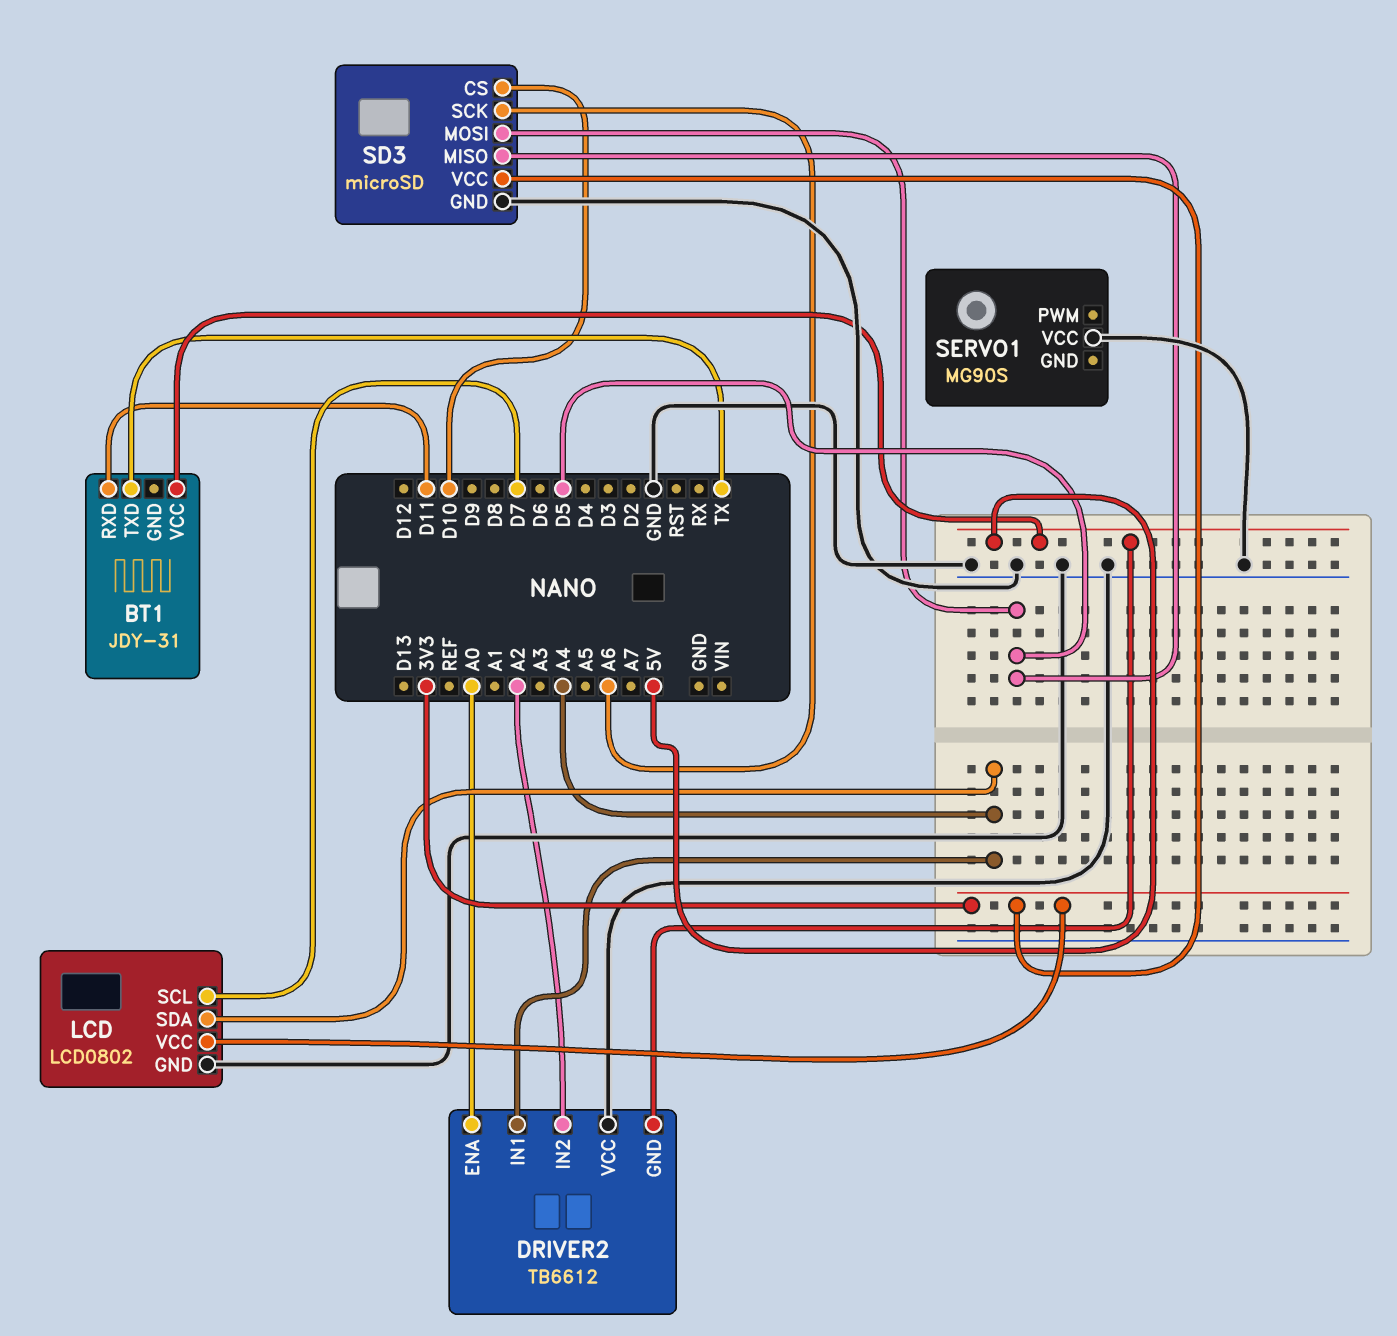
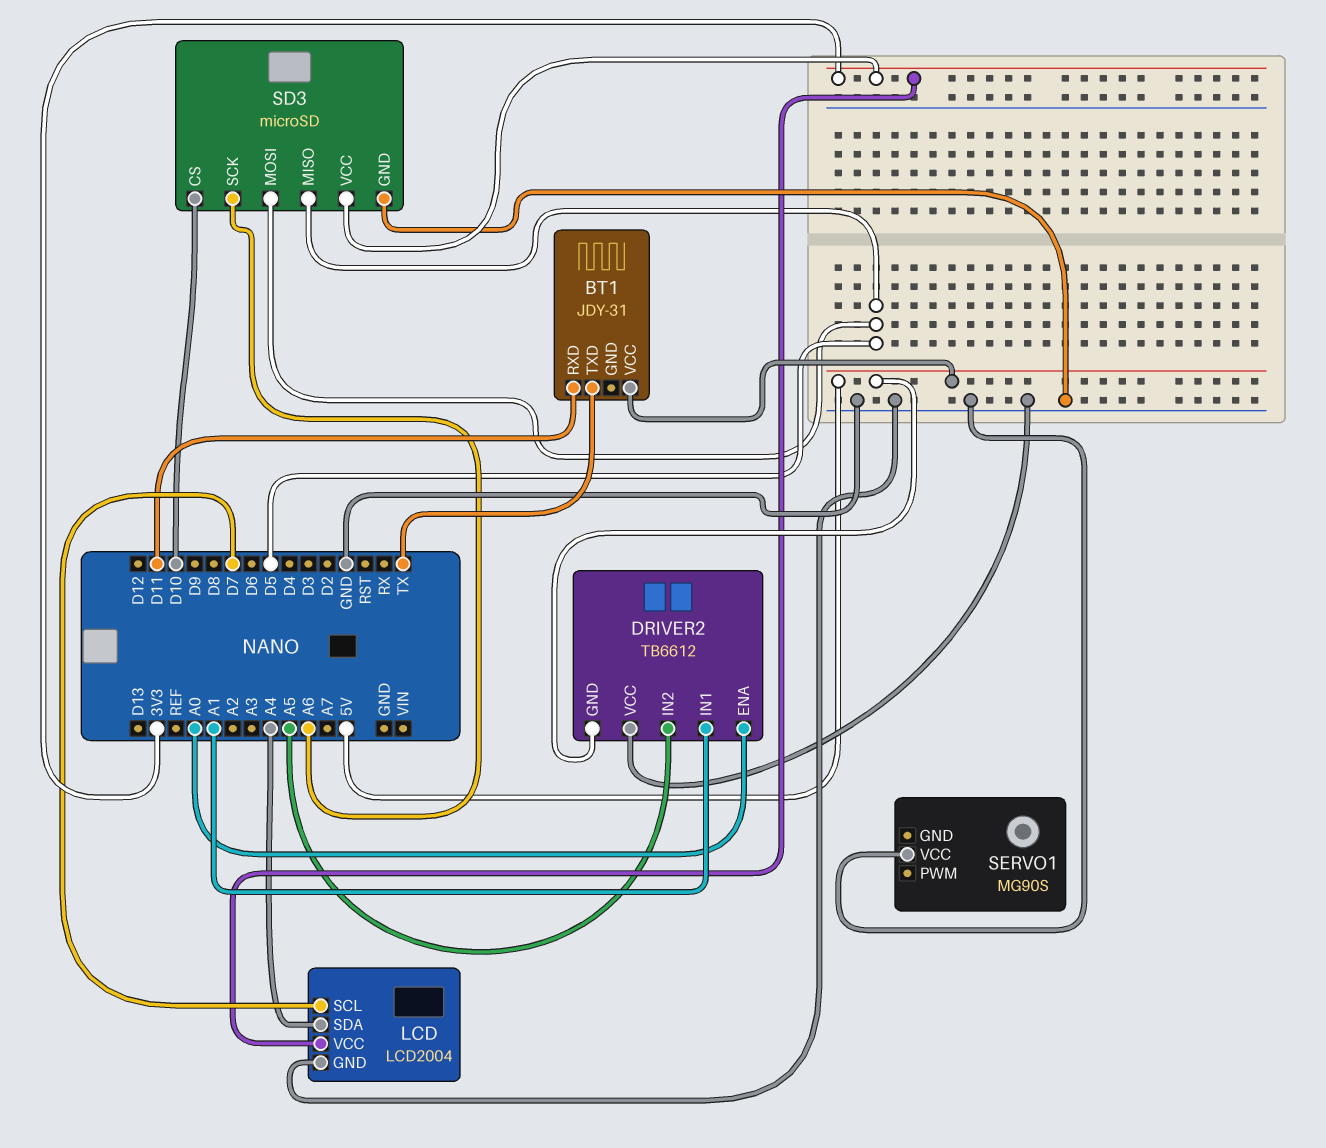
DRIVER2 pin IN1: A4 -> A1
DRIVER2 pin IN2: A2 -> A5
LCD: LCD0802 -> LCD2004

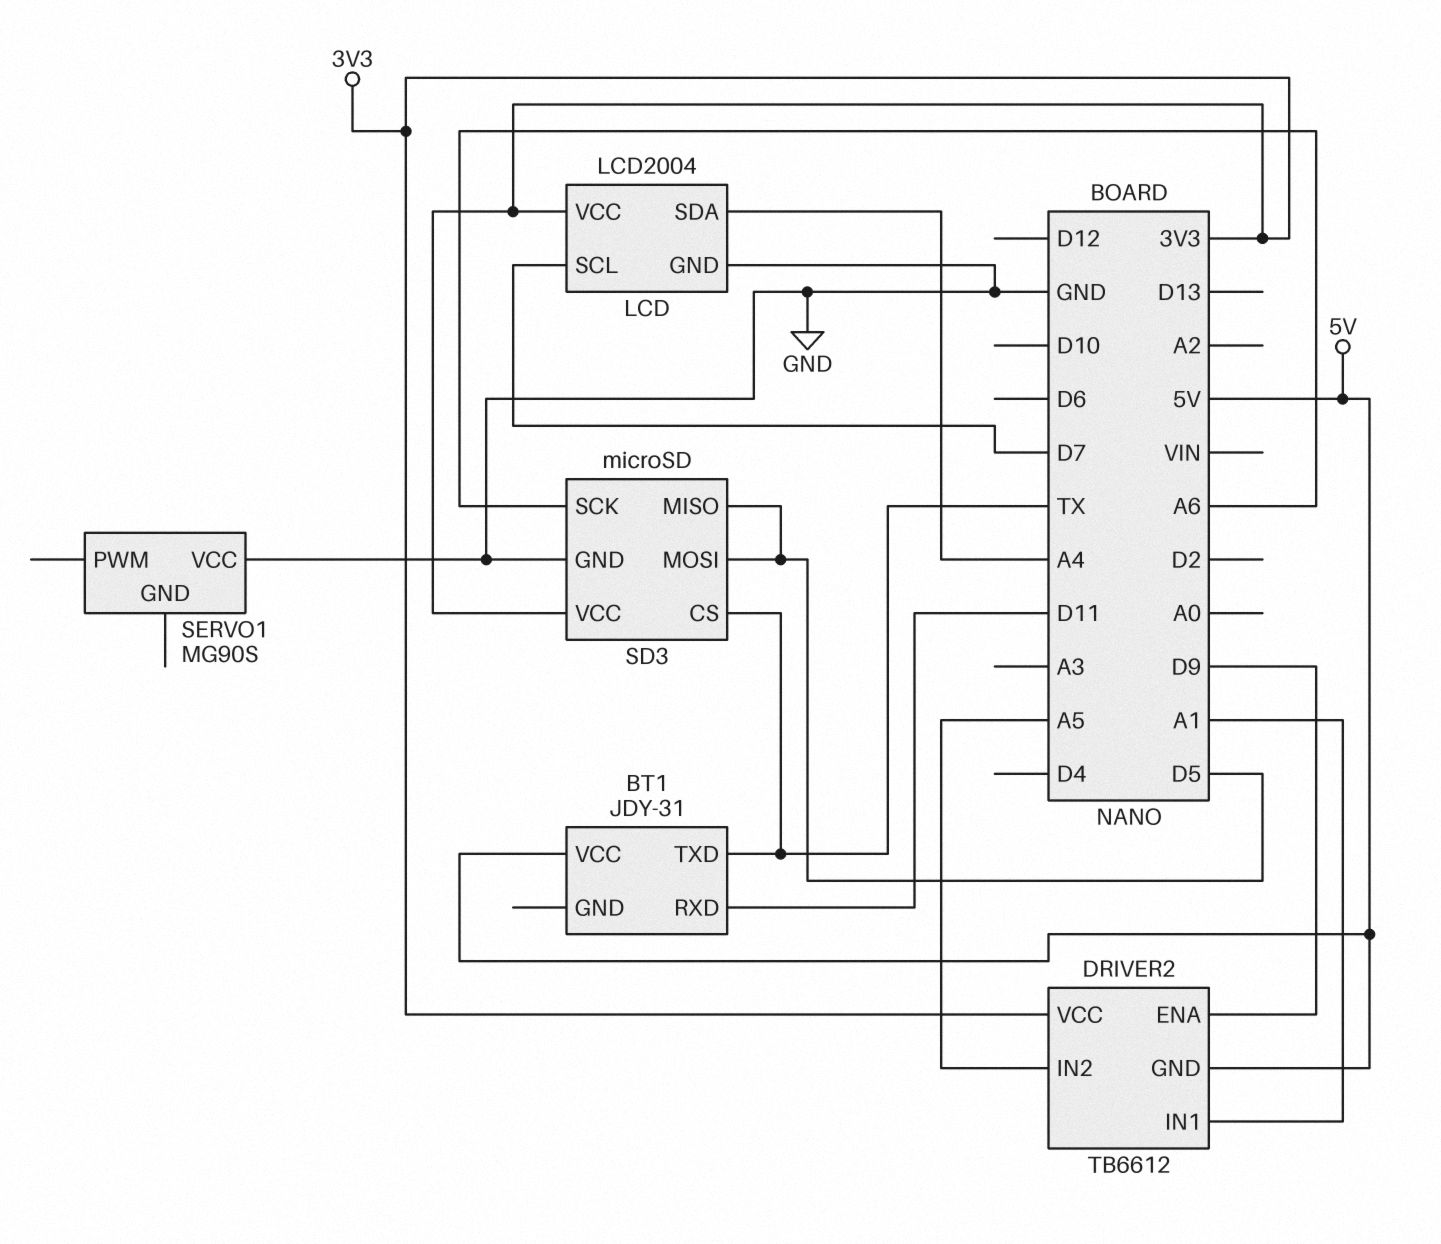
DRIVER2 pin ENA: A0 -> D9
DRIVER2 pin VCC: GND -> 3V3
SD3 pin CS: D10 -> TX

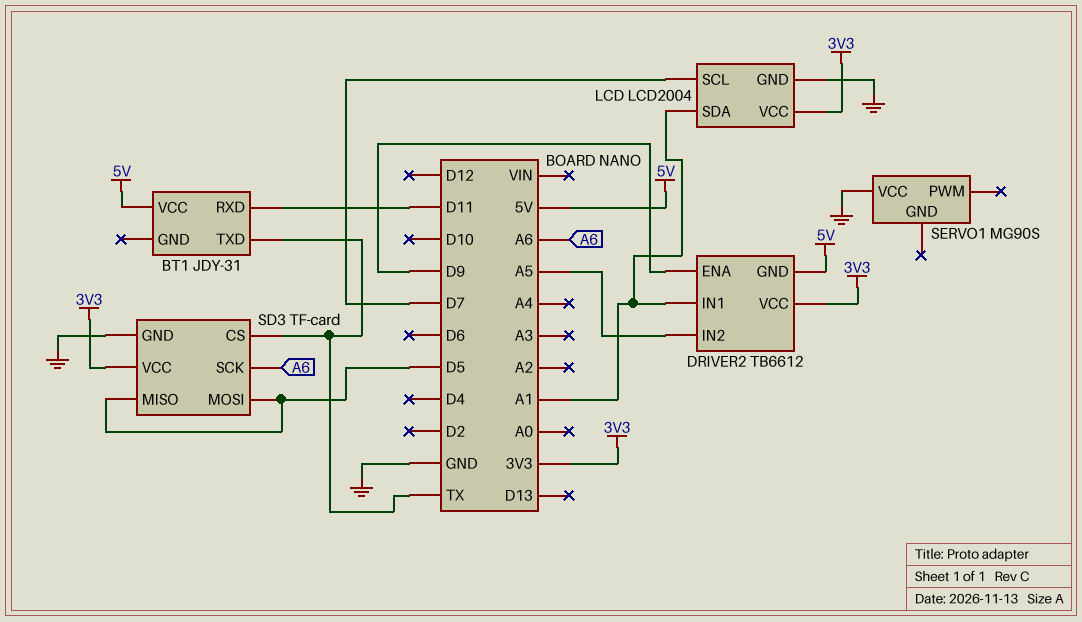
LCD pin SDA: A4 -> A1
SD3: microSD -> TF-card

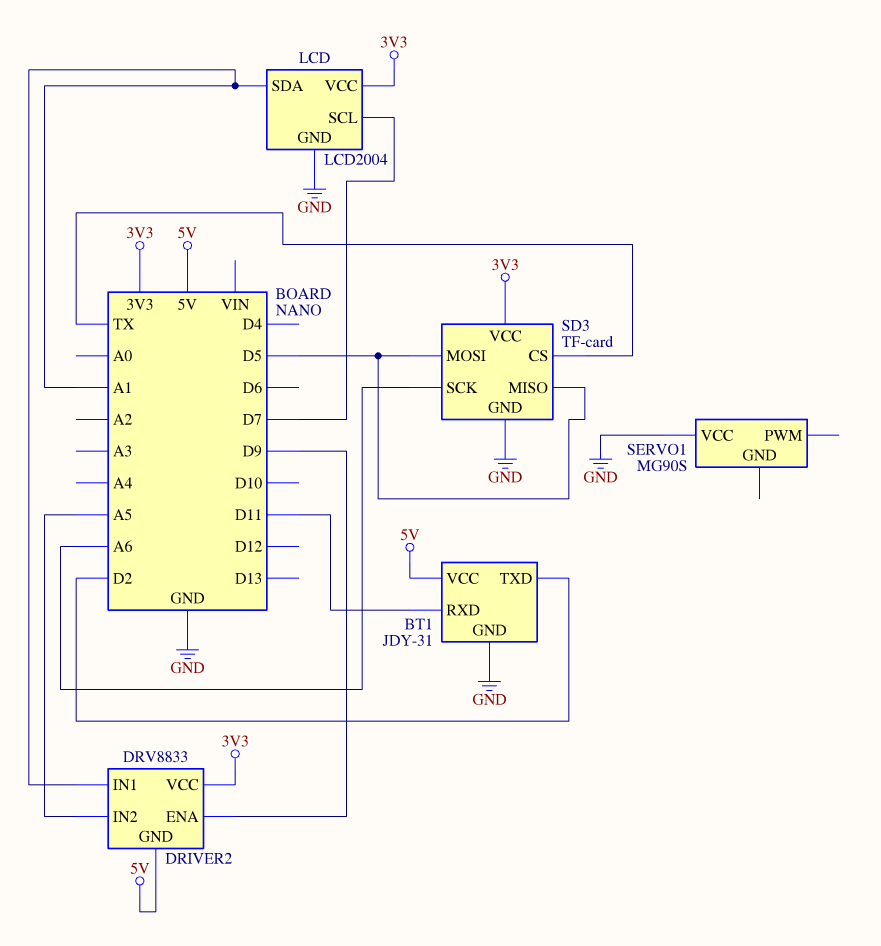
BT1 pin GND: none -> GND
BT1 pin TXD: TX -> D2
DRIVER2: TB6612 -> DRV8833

